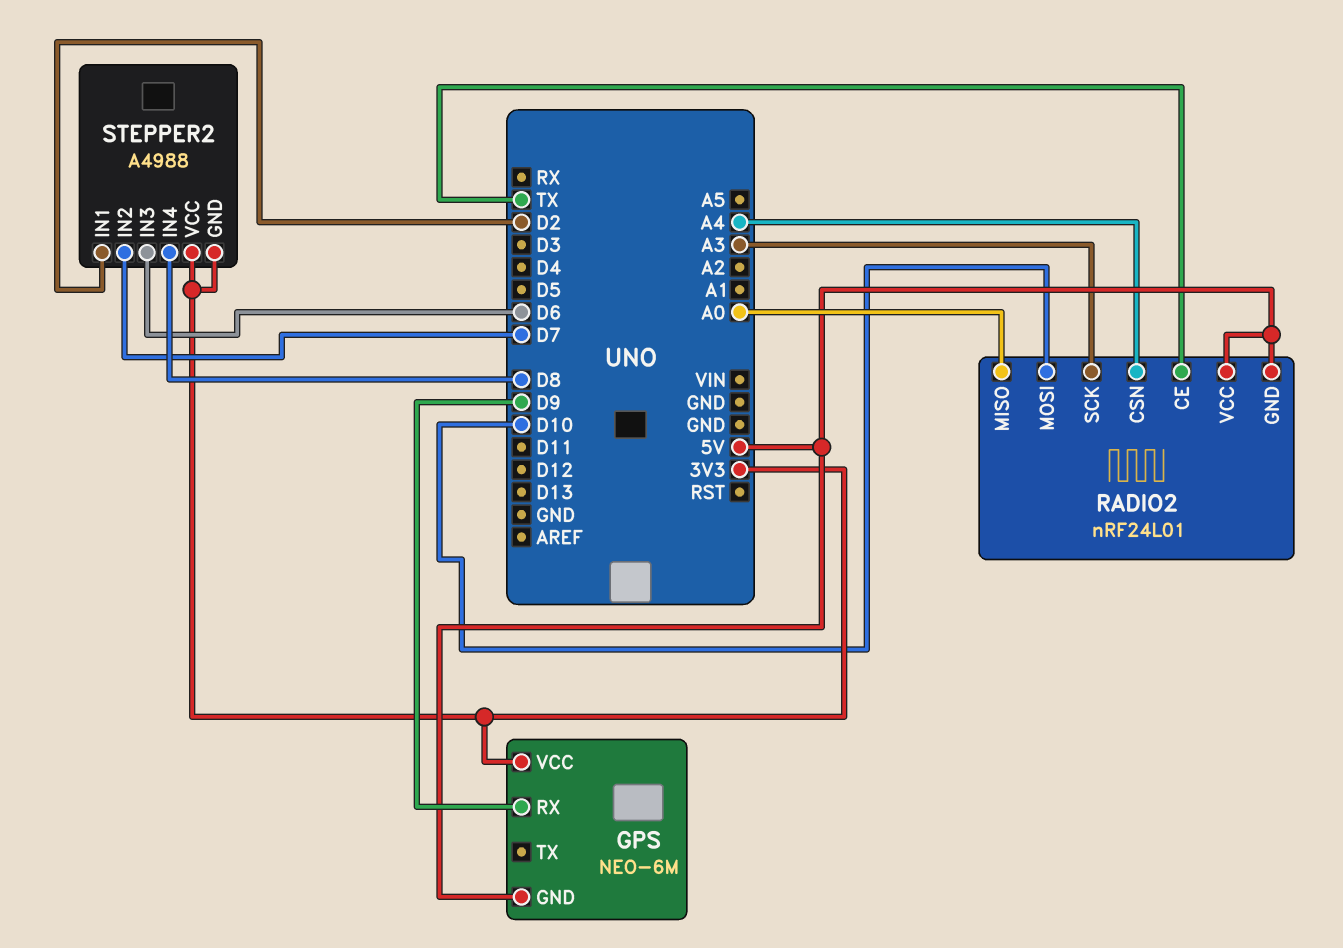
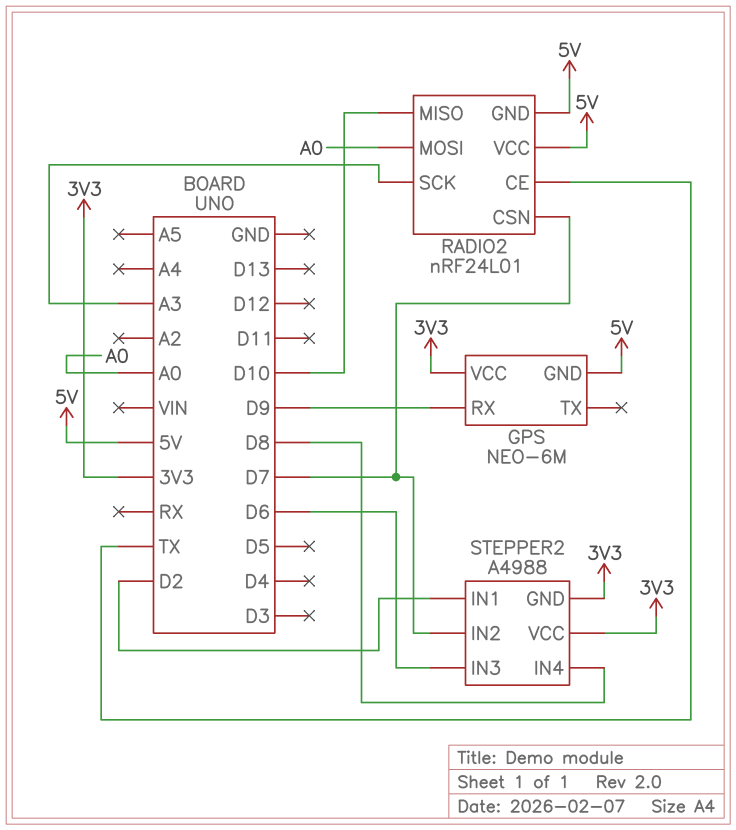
RADIO2 pin CSN: A4 -> D7
RADIO2 pin MISO: A0 -> D10
RADIO2 pin MOSI: D10 -> A0

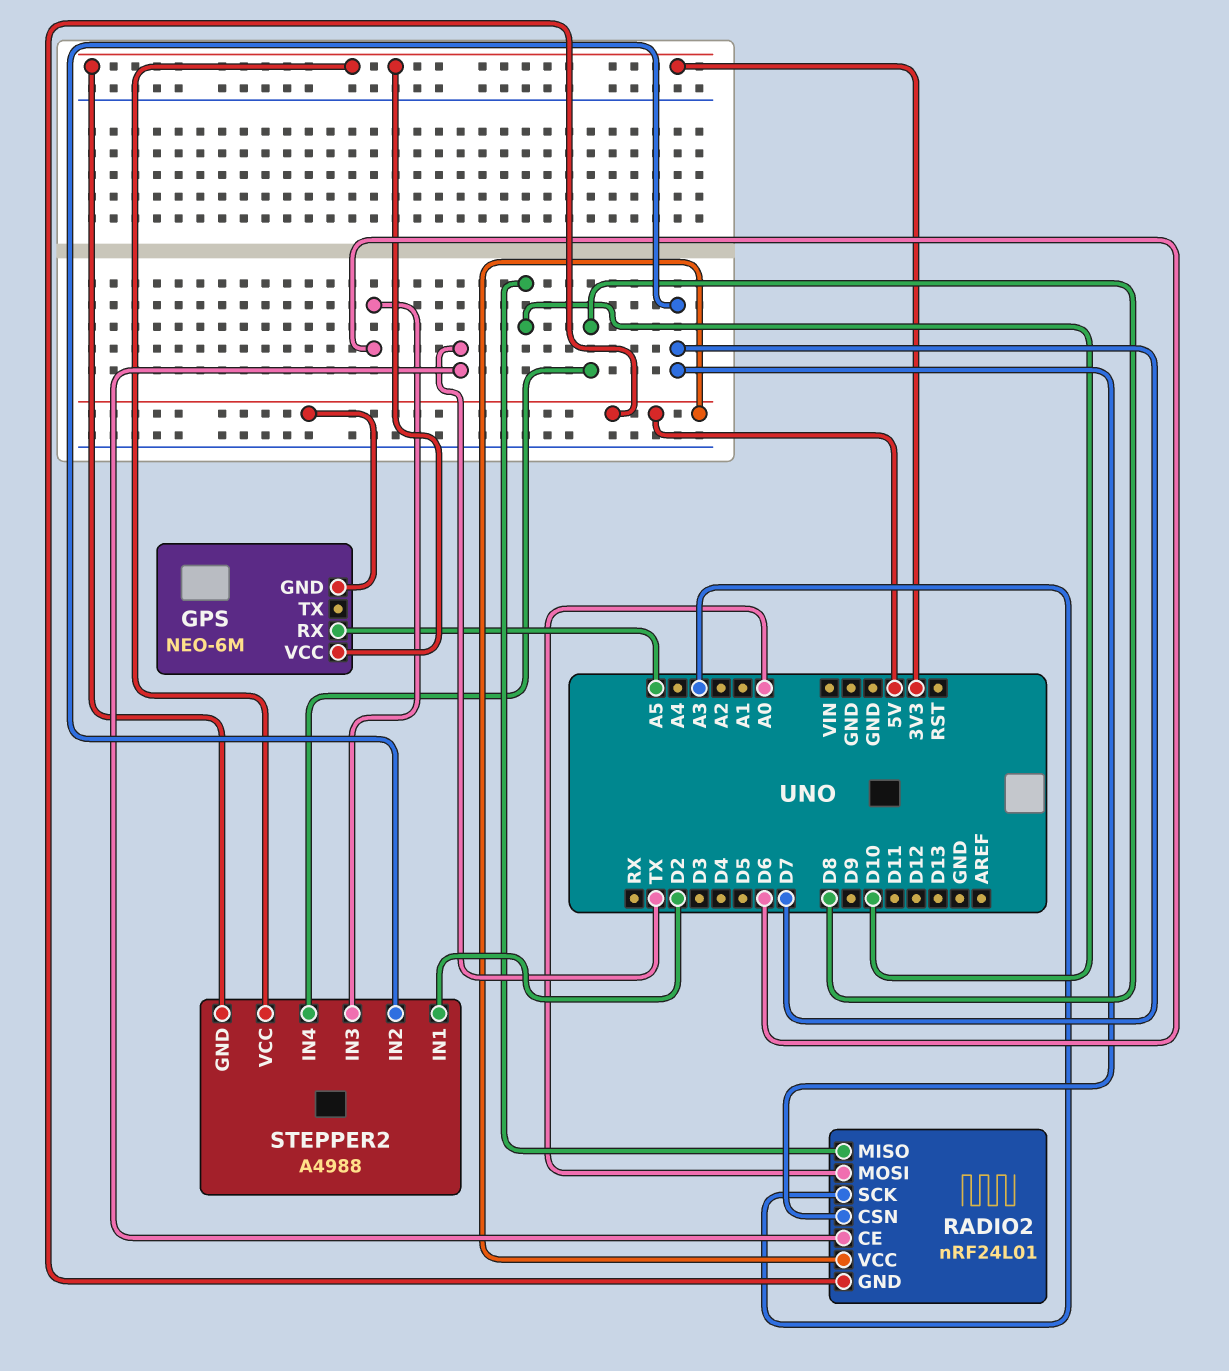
GPS pin RX: D9 -> A5

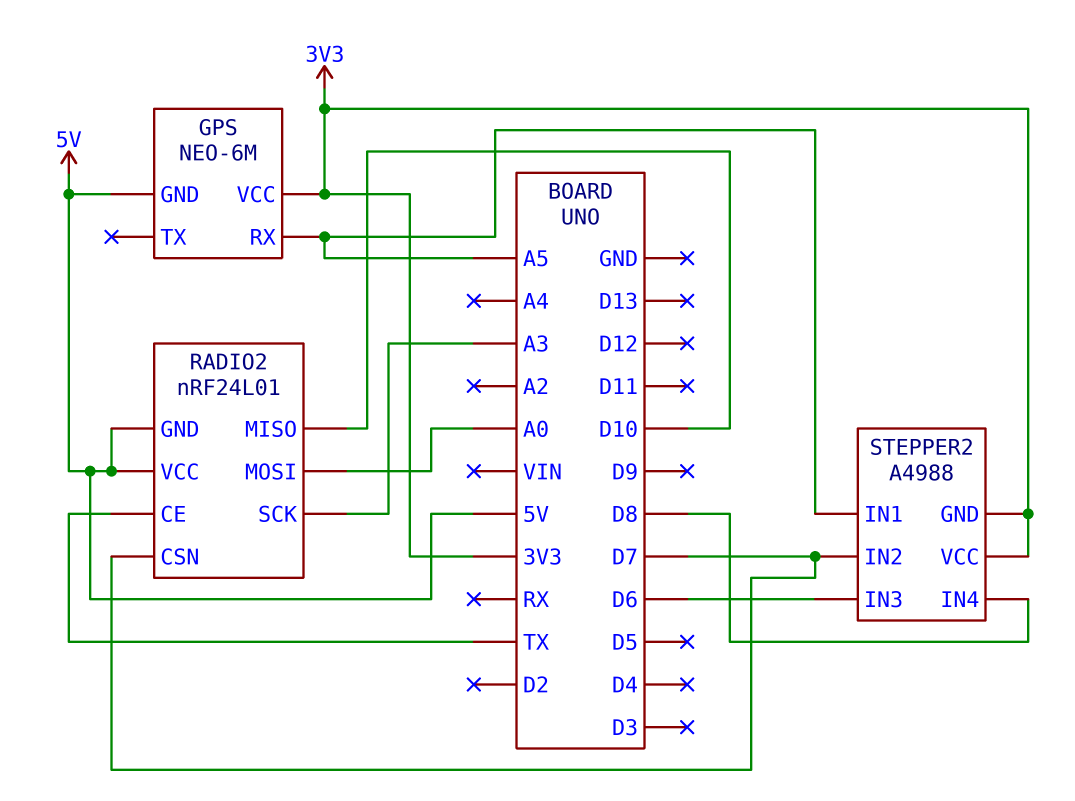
STEPPER2 pin IN1: D2 -> A5

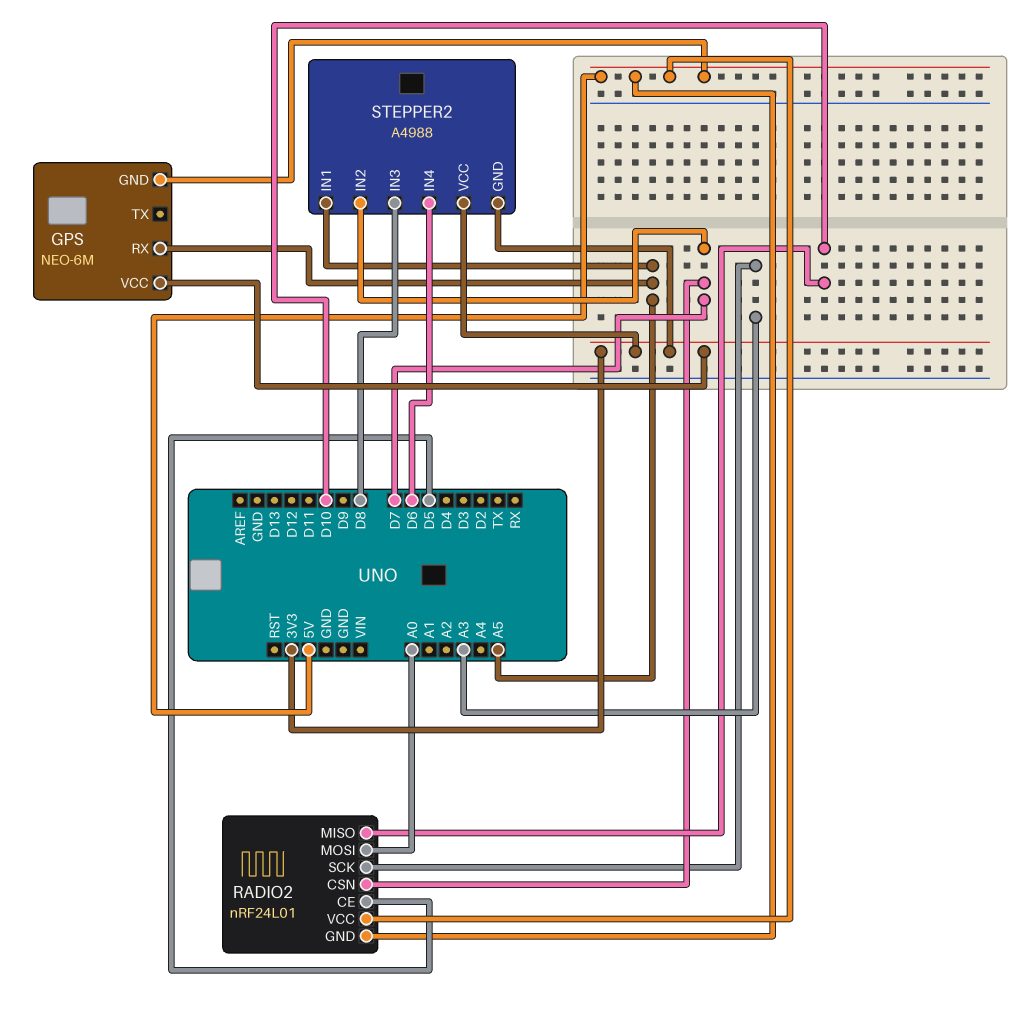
RADIO2 pin CE: TX -> D5
STEPPER2 pin IN3: D6 -> D8
STEPPER2 pin IN4: D8 -> D6

